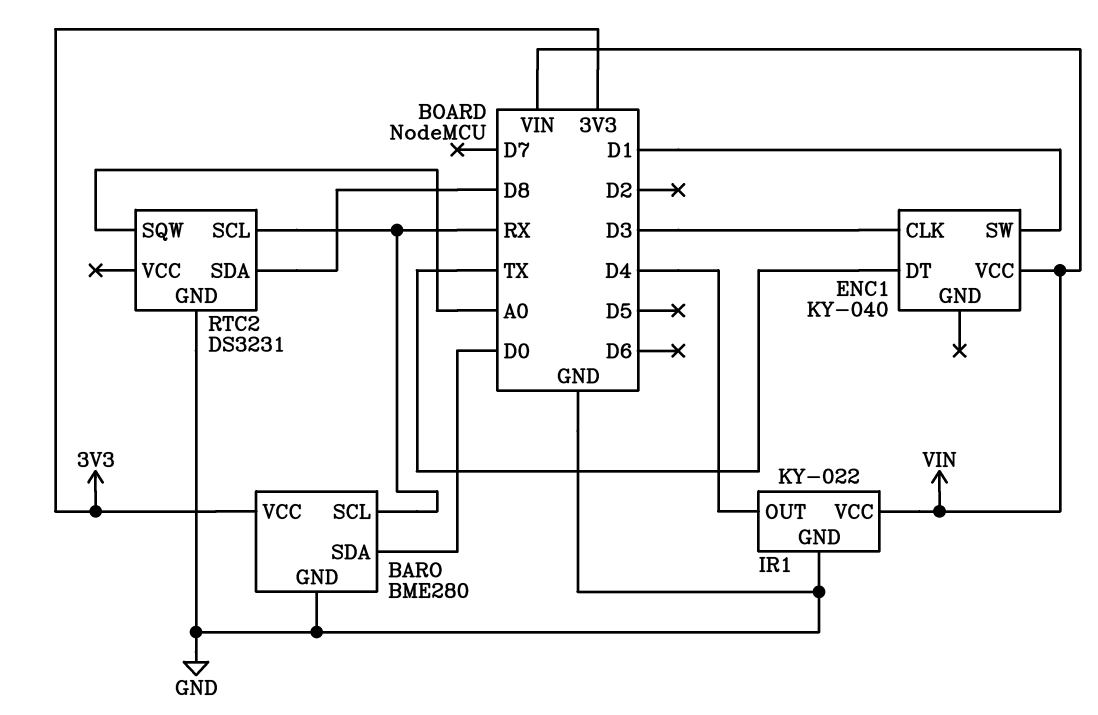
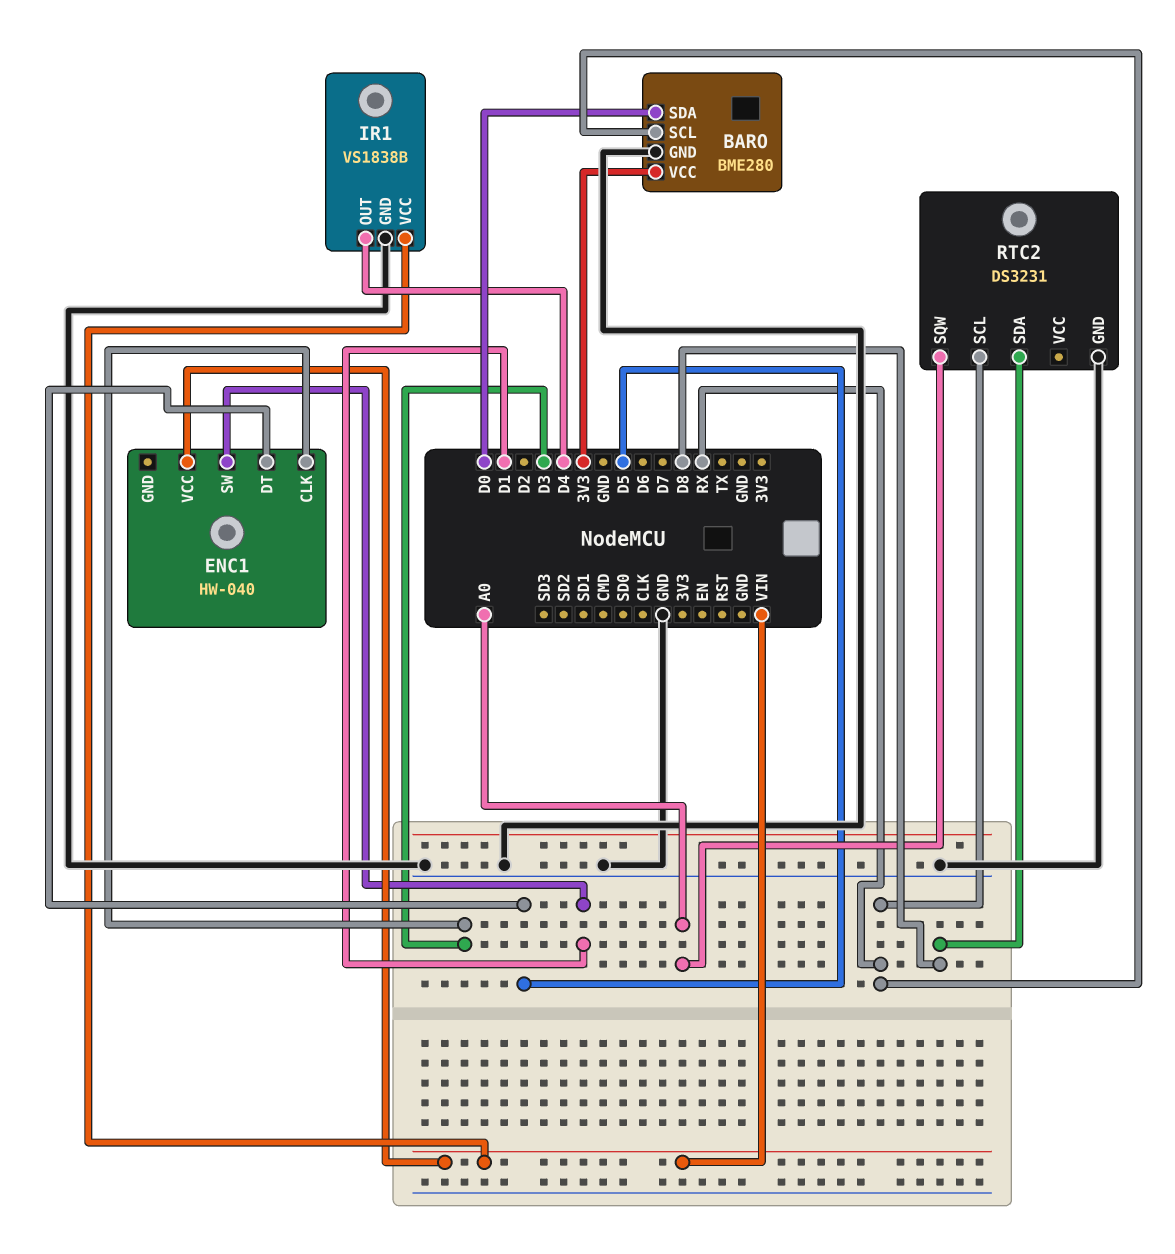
ENC1: KY-040 -> HW-040
ENC1 pin DT: TX -> D5
IR1: KY-022 -> VS1838B

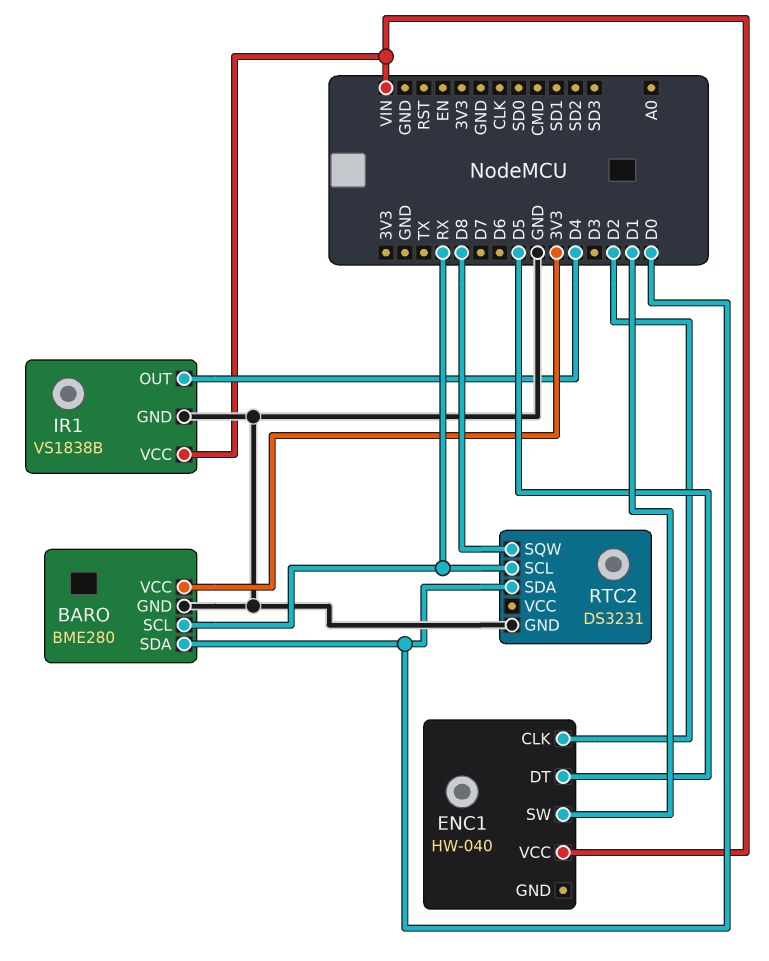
ENC1 pin CLK: D3 -> D2
RTC2 pin SDA: D8 -> D0
RTC2 pin SQW: A0 -> D8

